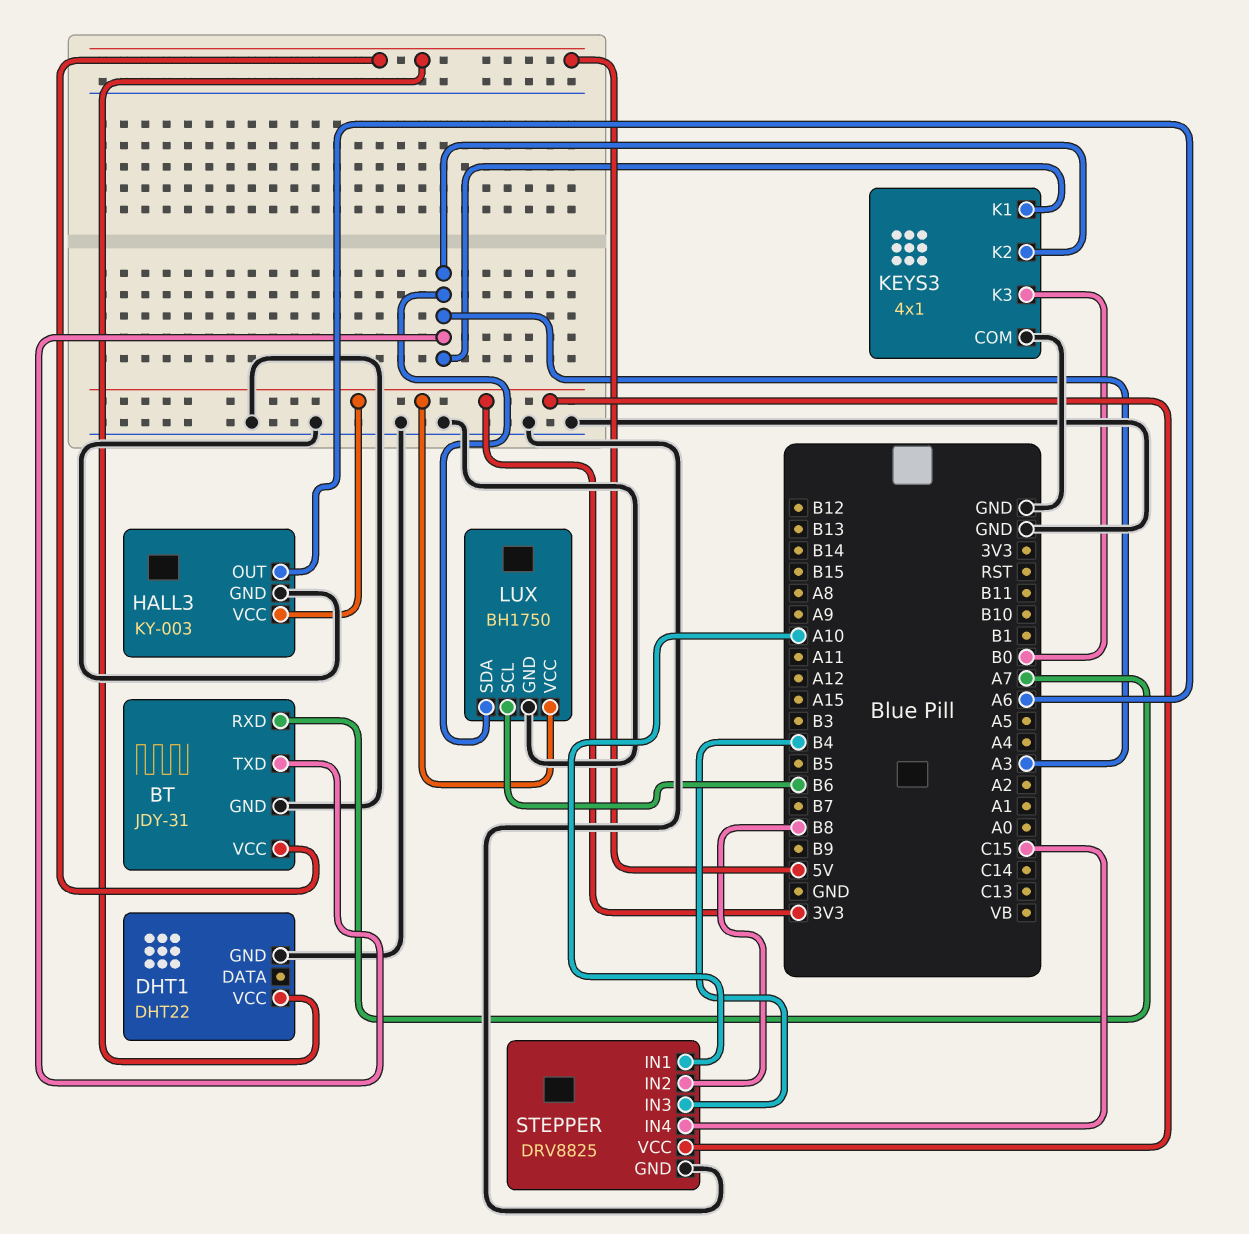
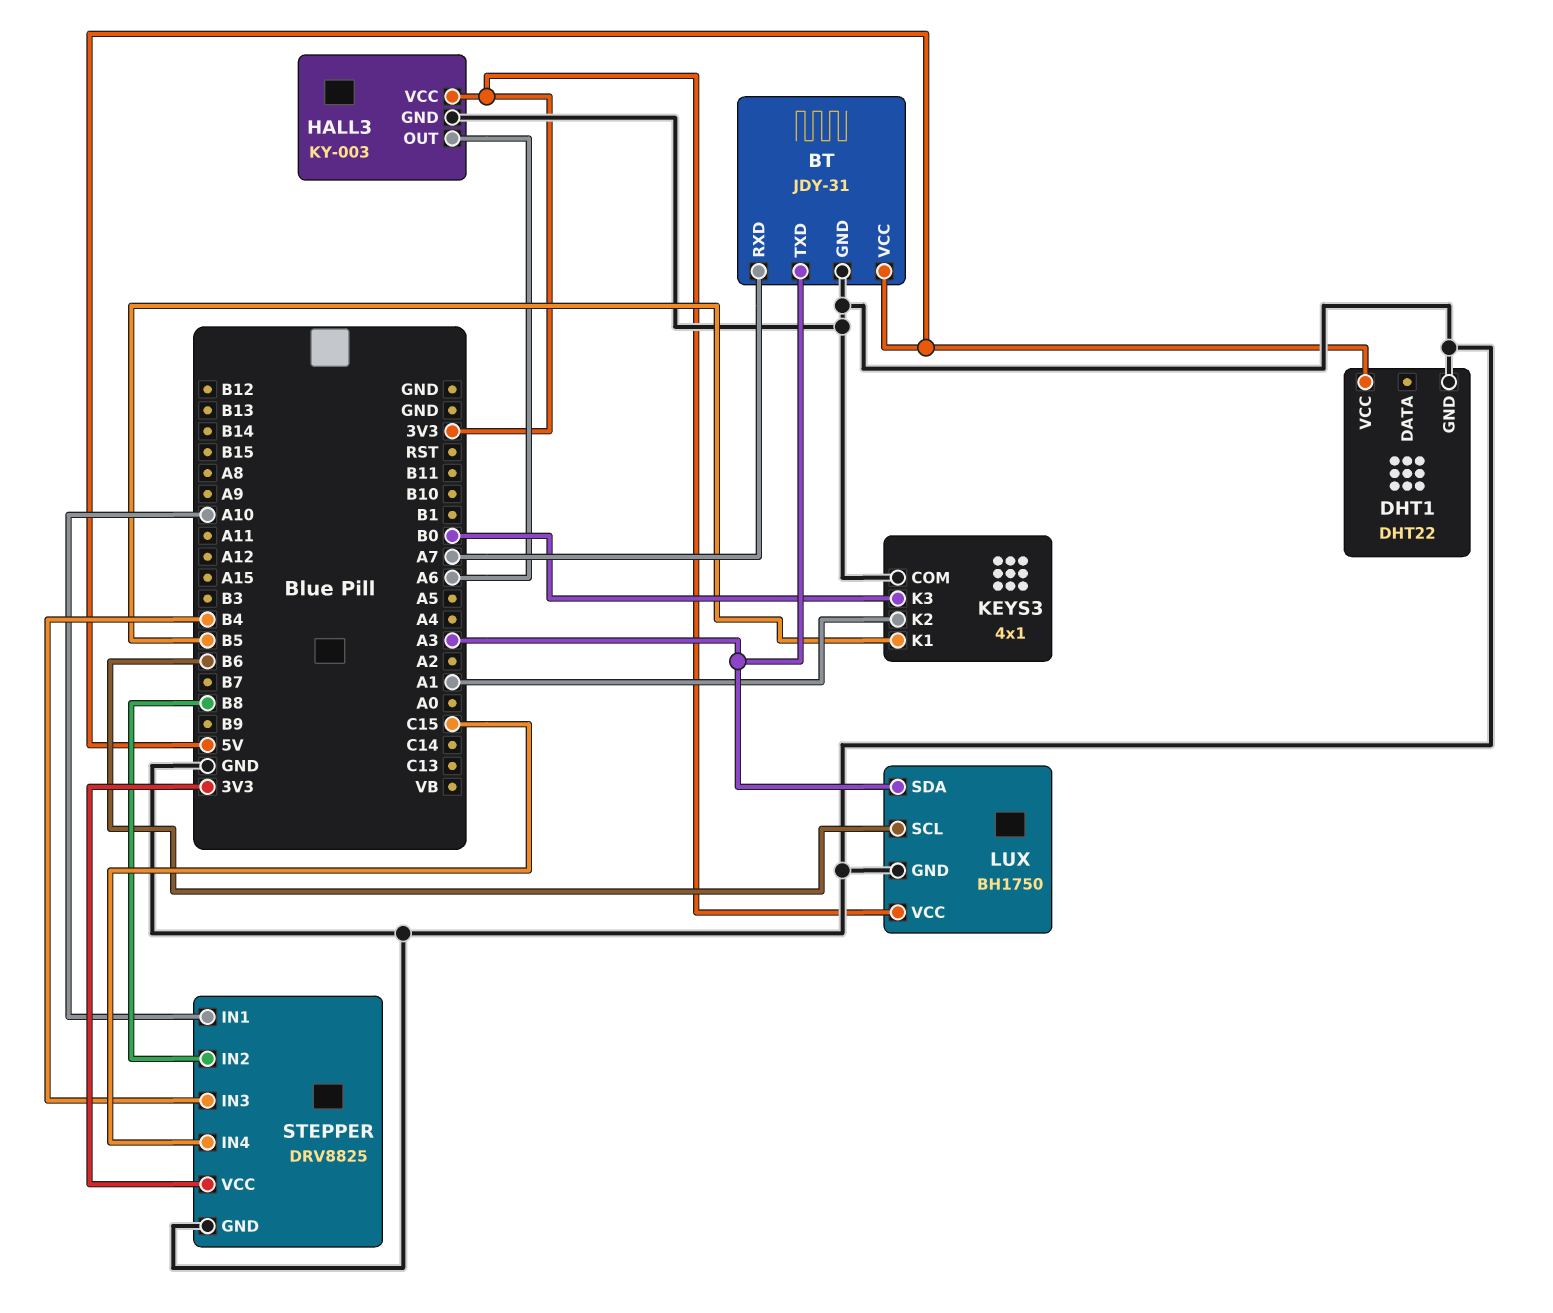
KEYS3 pin K1: A3 -> B5
KEYS3 pin K2: A3 -> A1

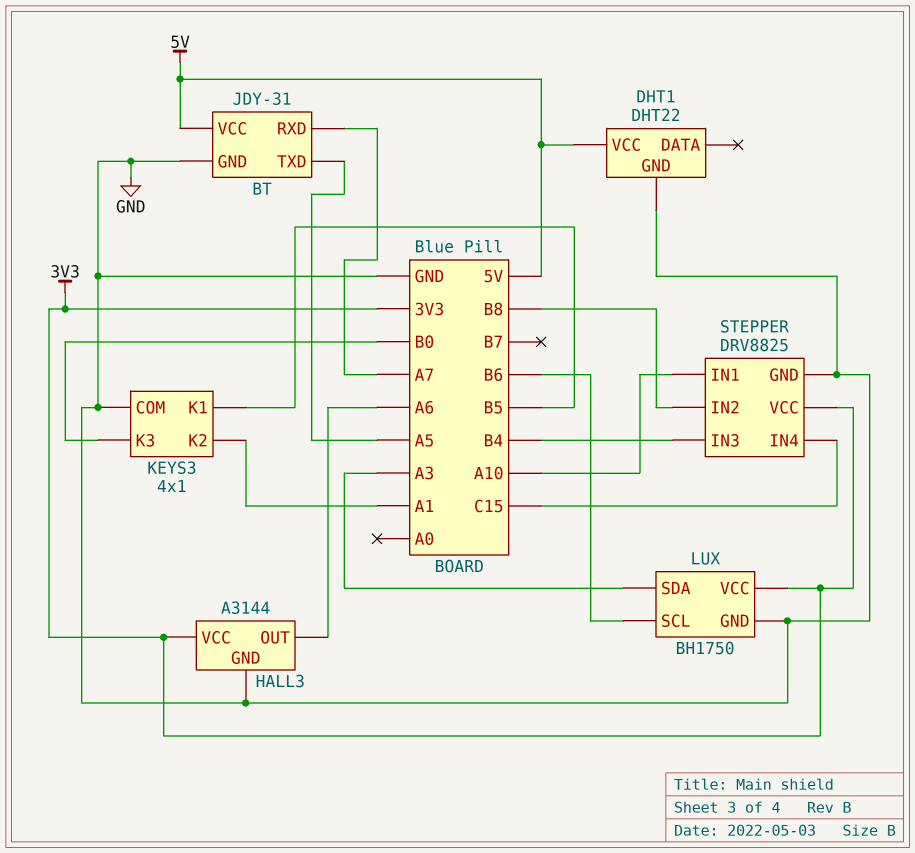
BT pin TXD: A3 -> A5
HALL3: KY-003 -> A3144

